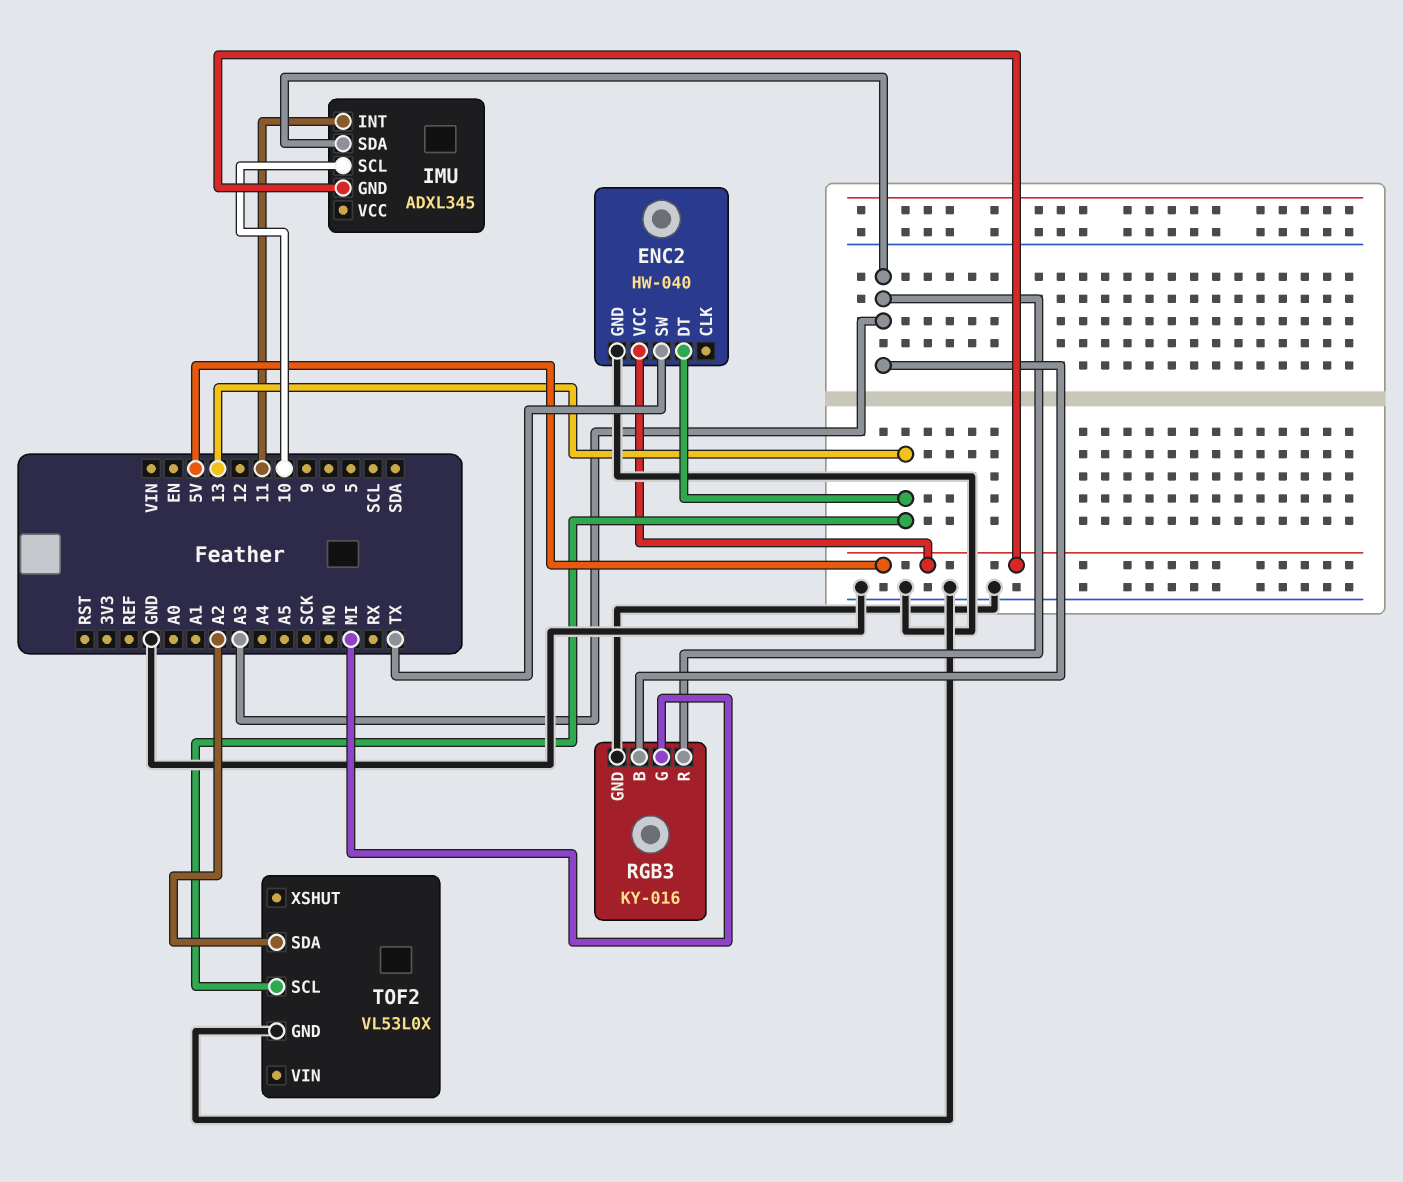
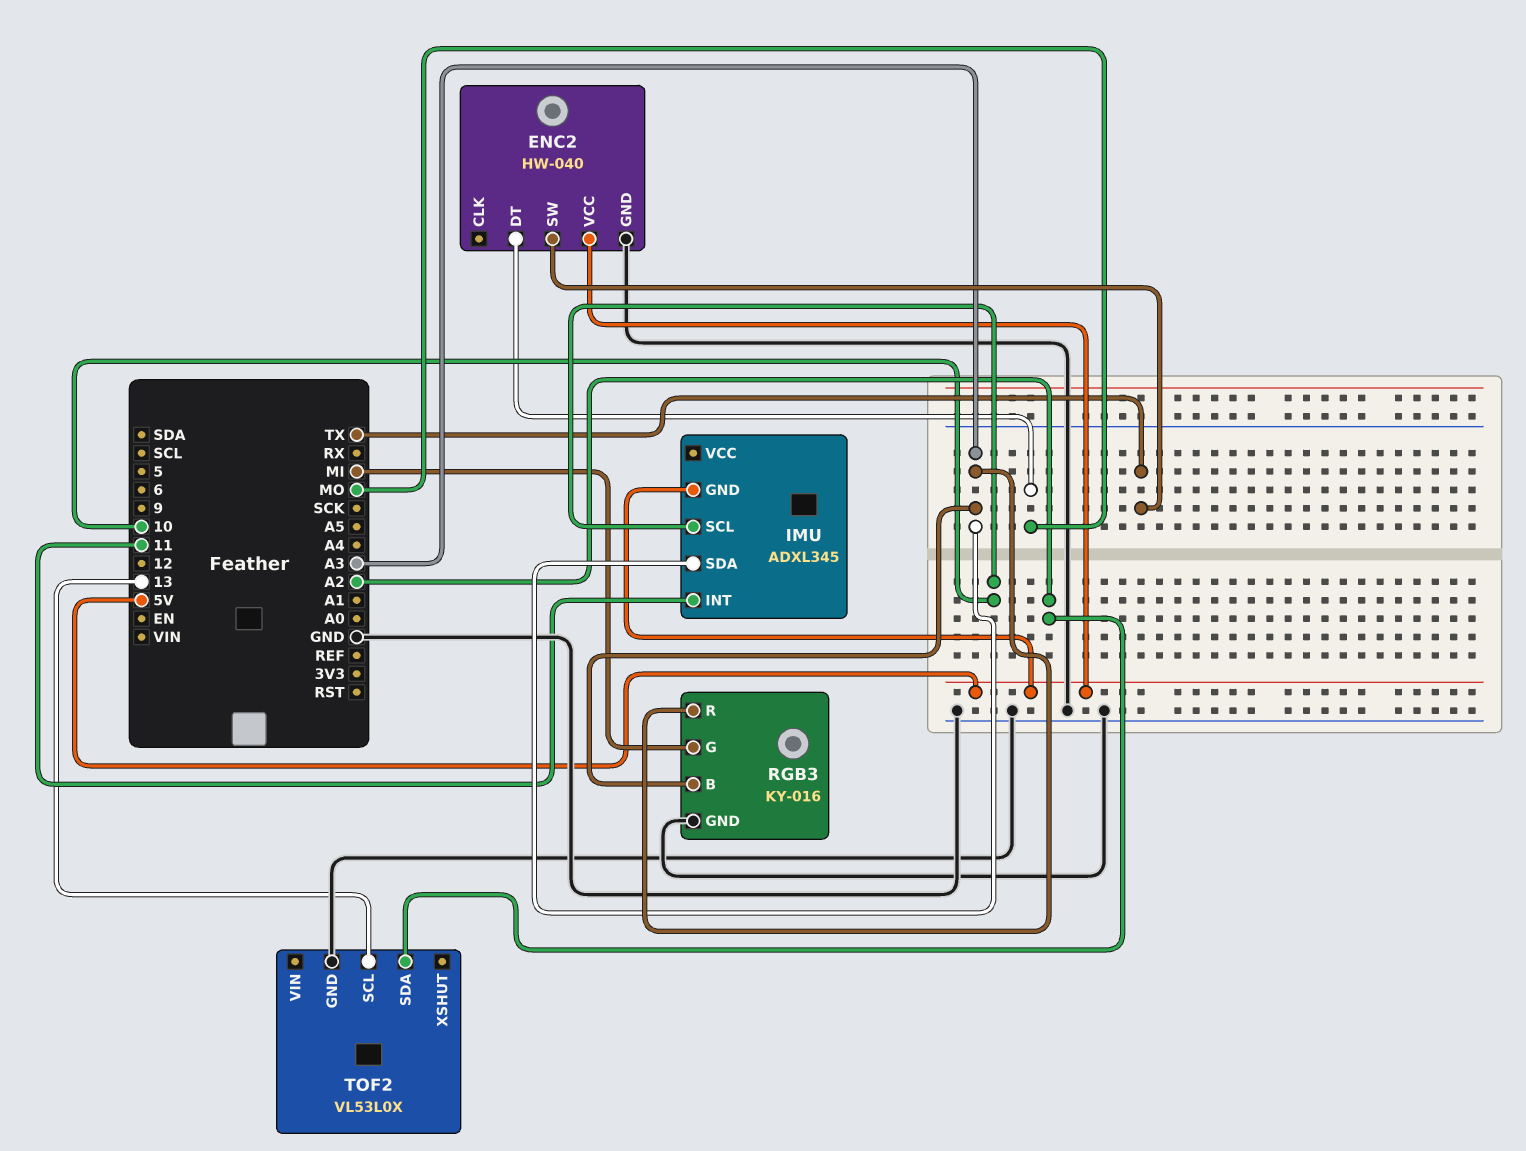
ENC2 pin DT: 13 -> MO

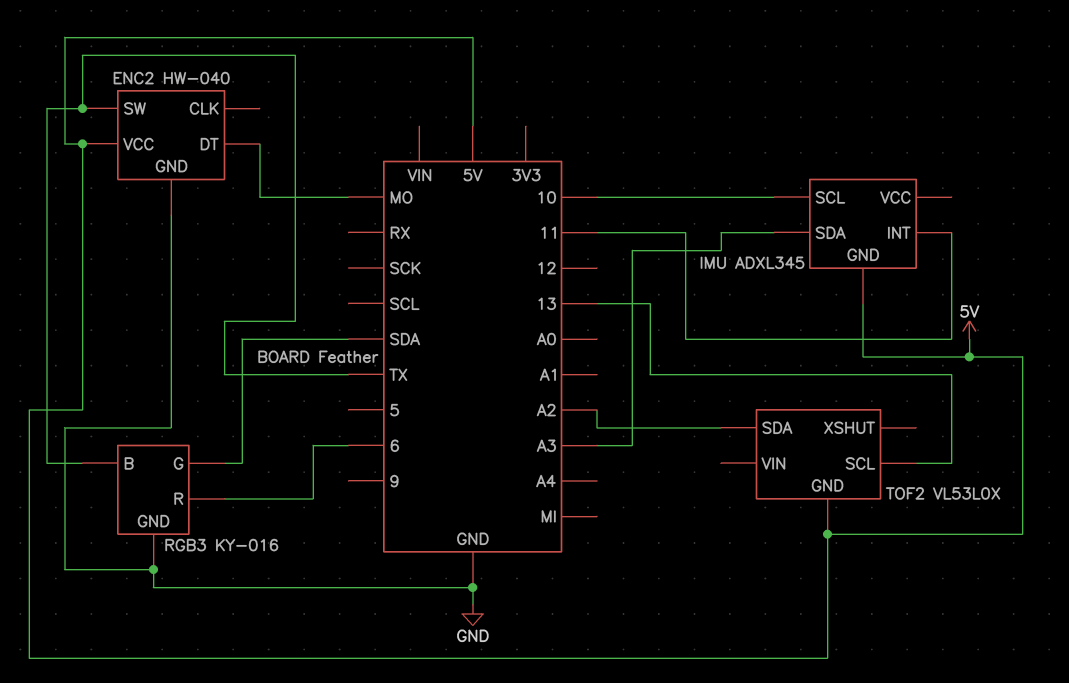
RGB3 pin B: A3 -> TX
RGB3 pin G: MI -> SDA
RGB3 pin R: A3 -> 6
TOF2 pin GND: GND -> 5V

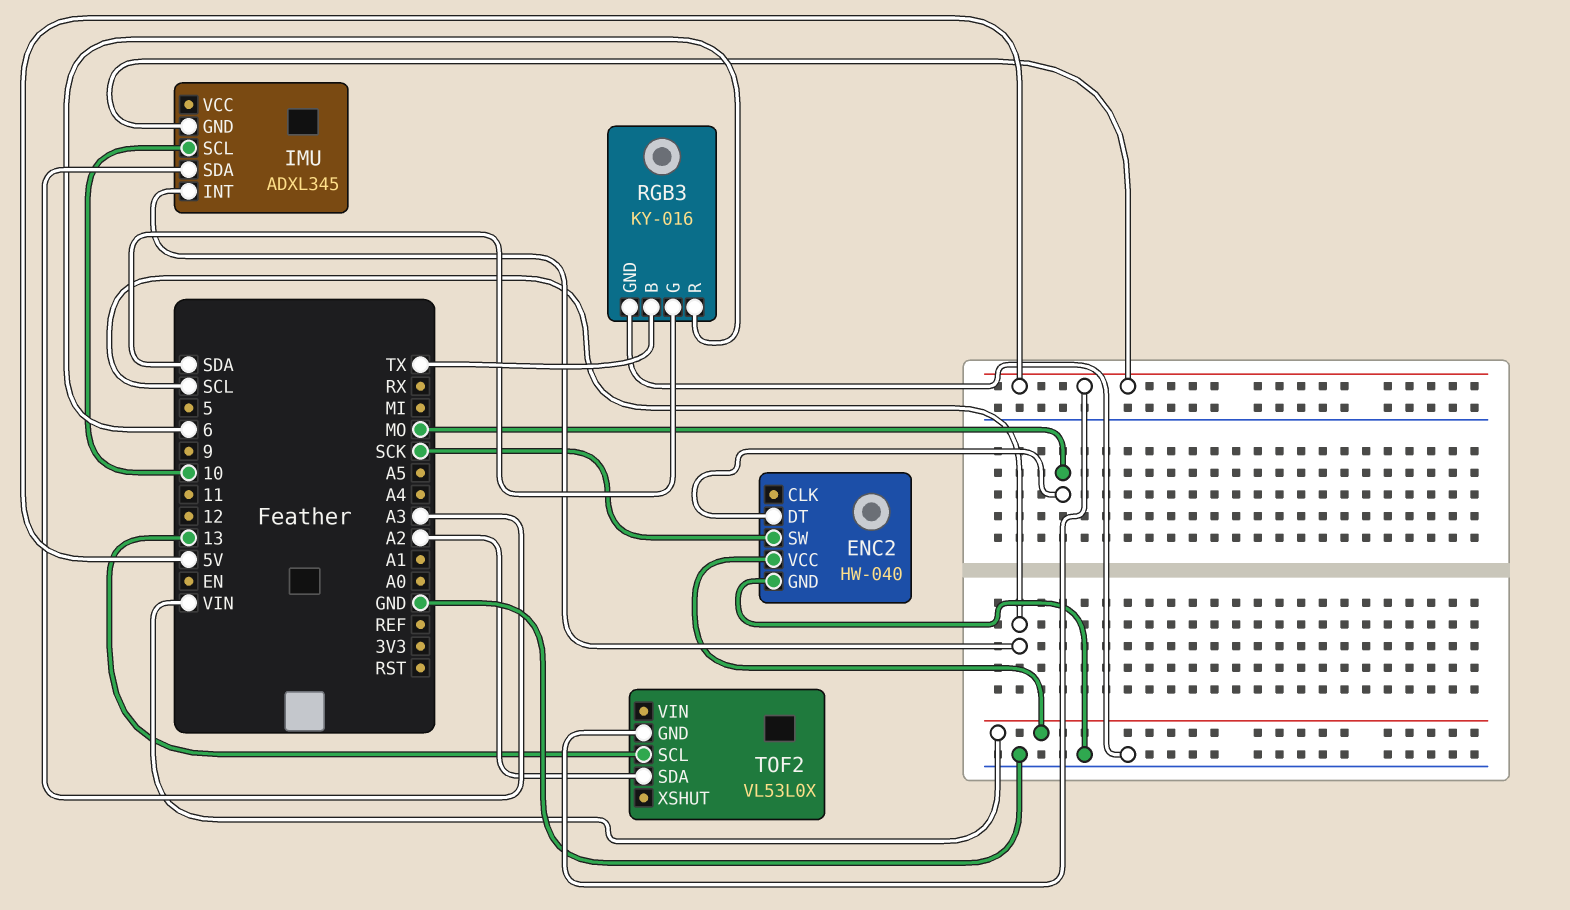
ENC2 pin SW: TX -> SCK
ENC2 pin VCC: 5V -> VIN
IMU pin INT: 11 -> SCL

